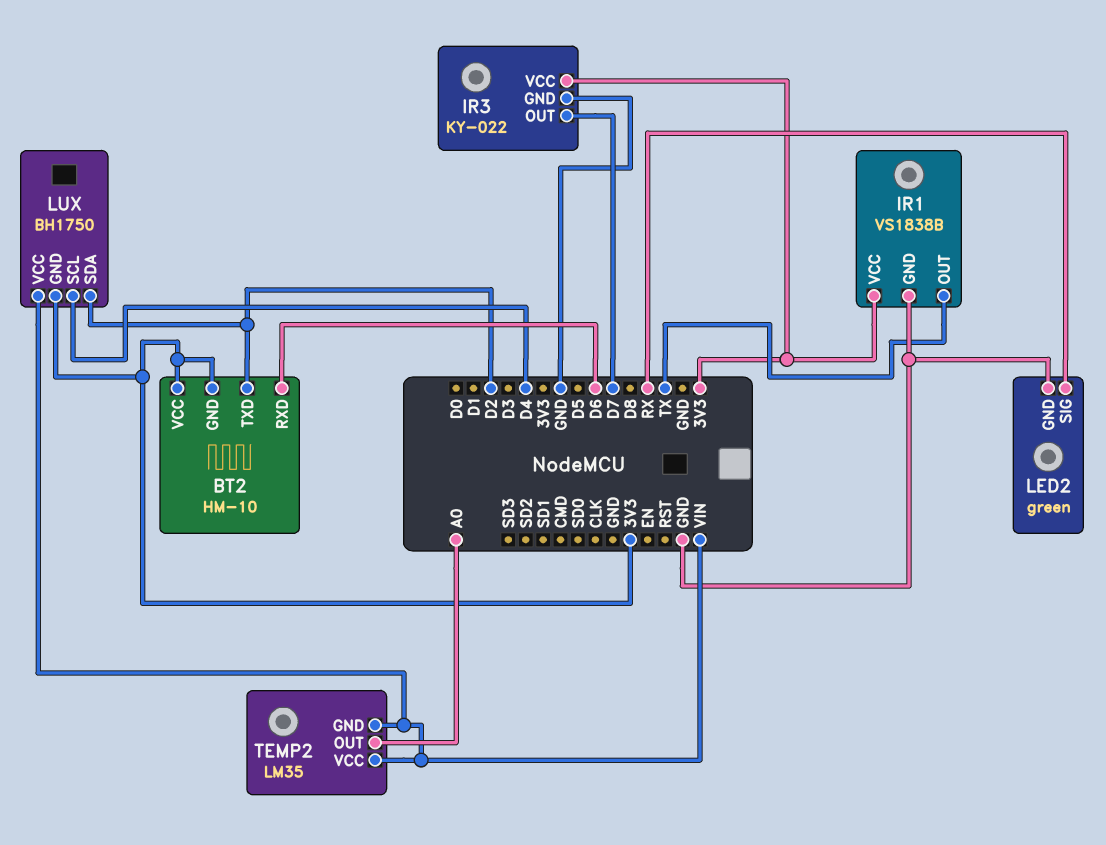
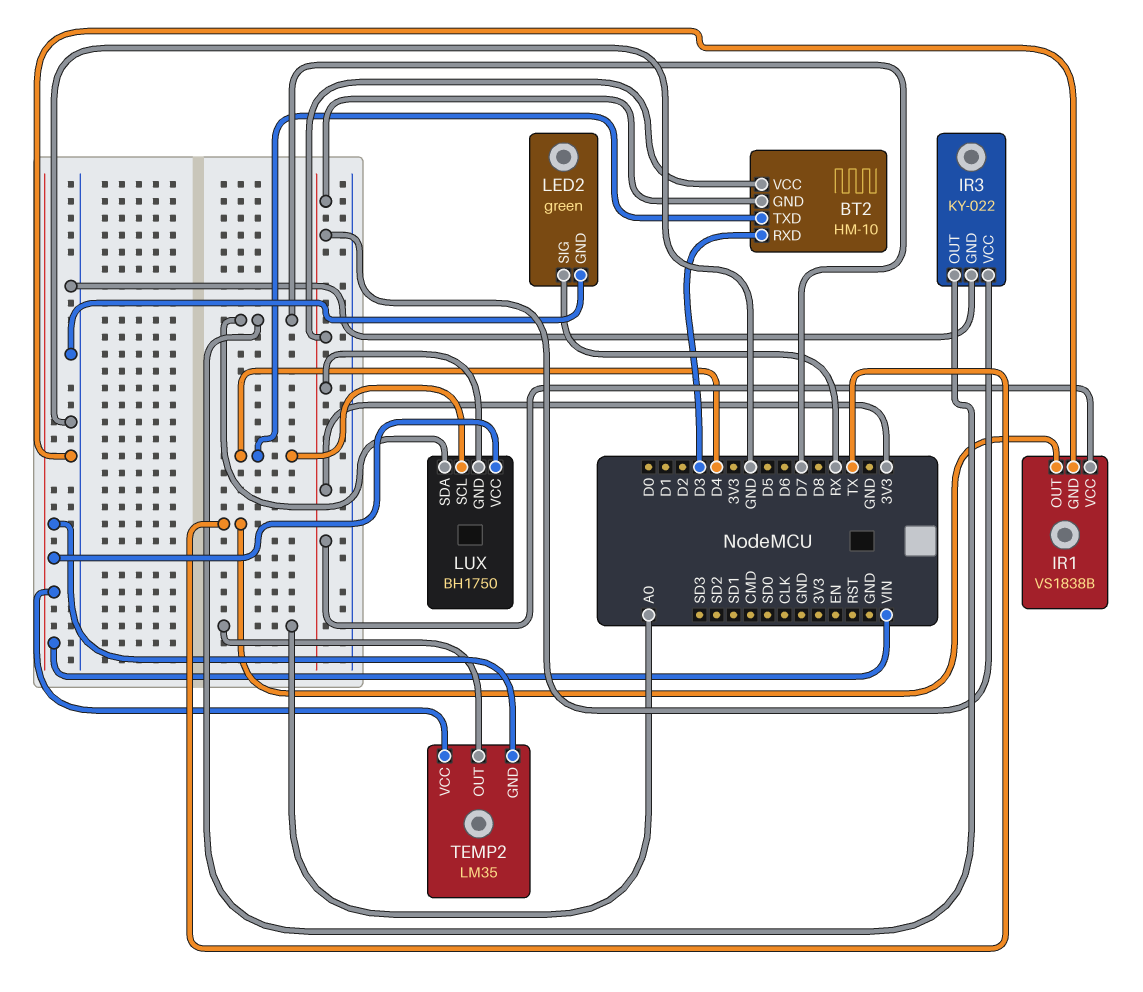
BT2 pin RXD: D6 -> D3
BT2 pin TXD: D2 -> D4
LUX pin SDA: D2 -> D7

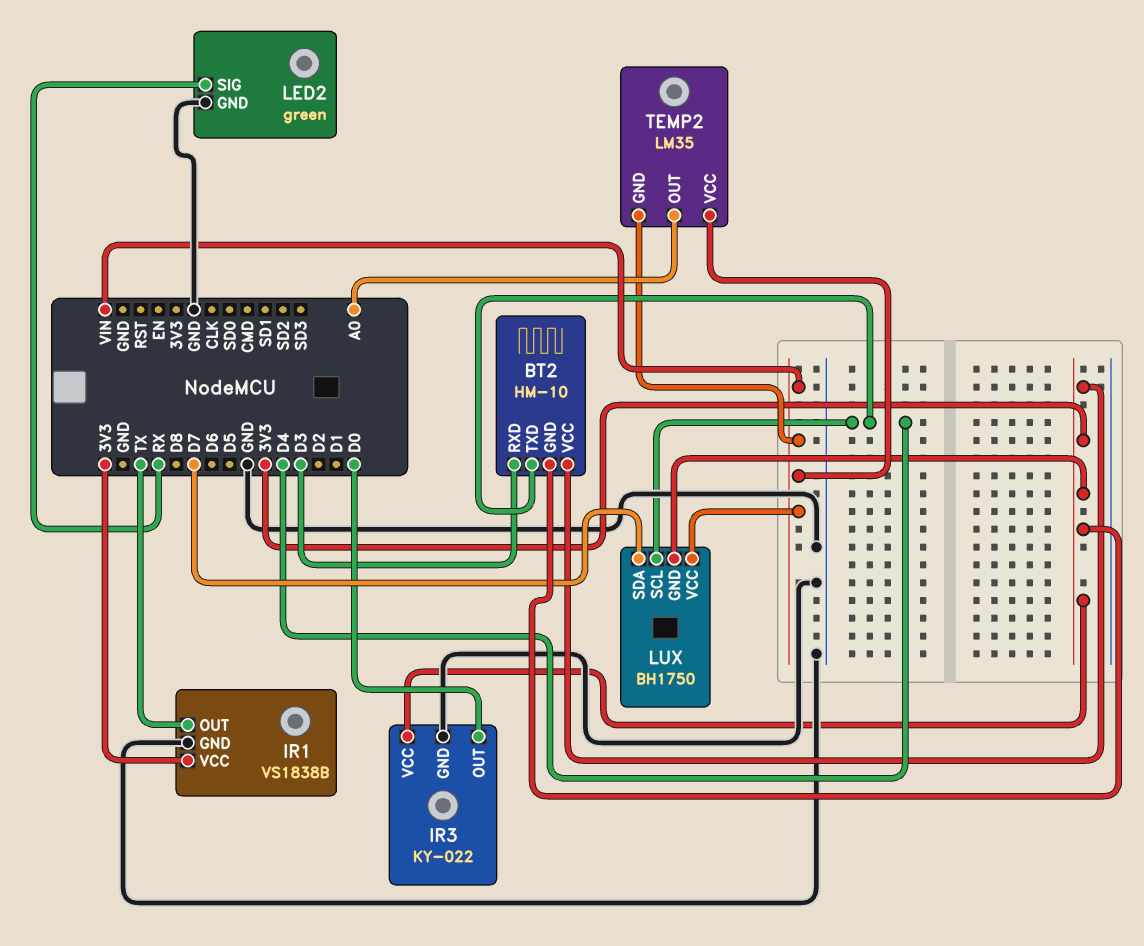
IR3 pin OUT: D7 -> D0

